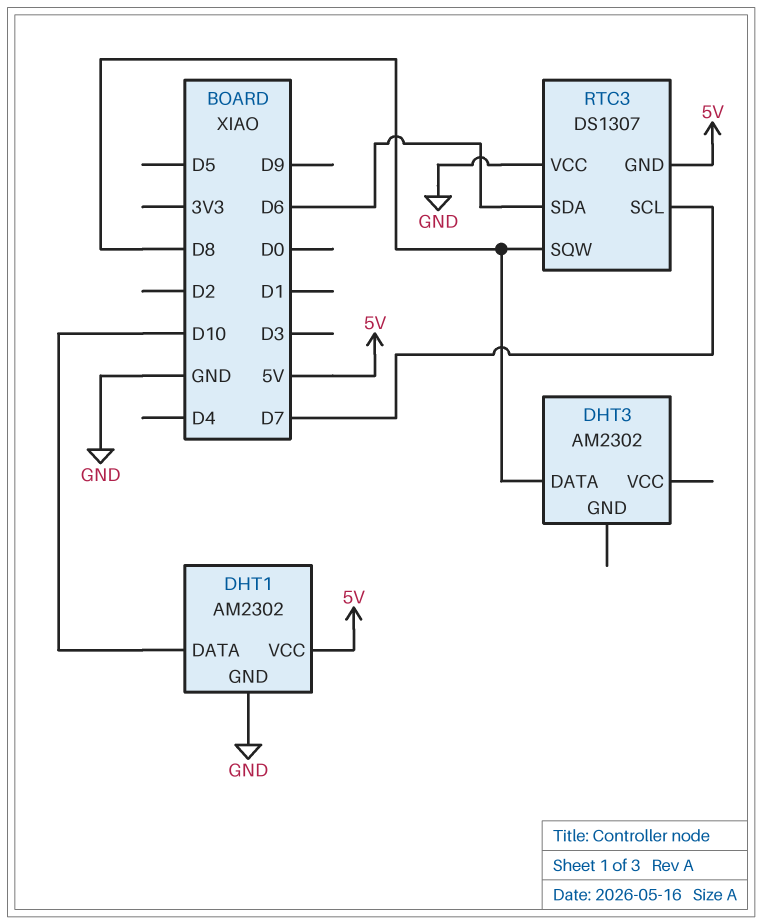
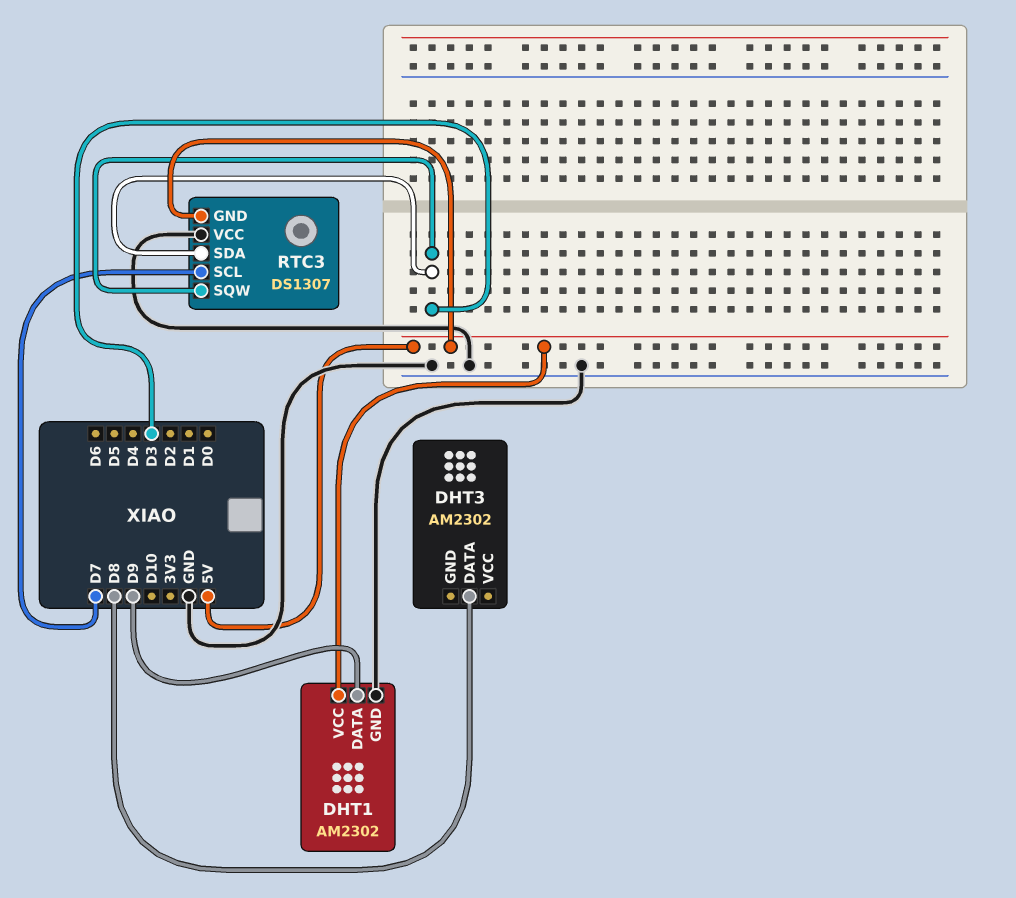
DHT1 pin DATA: D10 -> D9
RTC3 pin SDA: D6 -> D3
RTC3 pin SQW: D8 -> D3

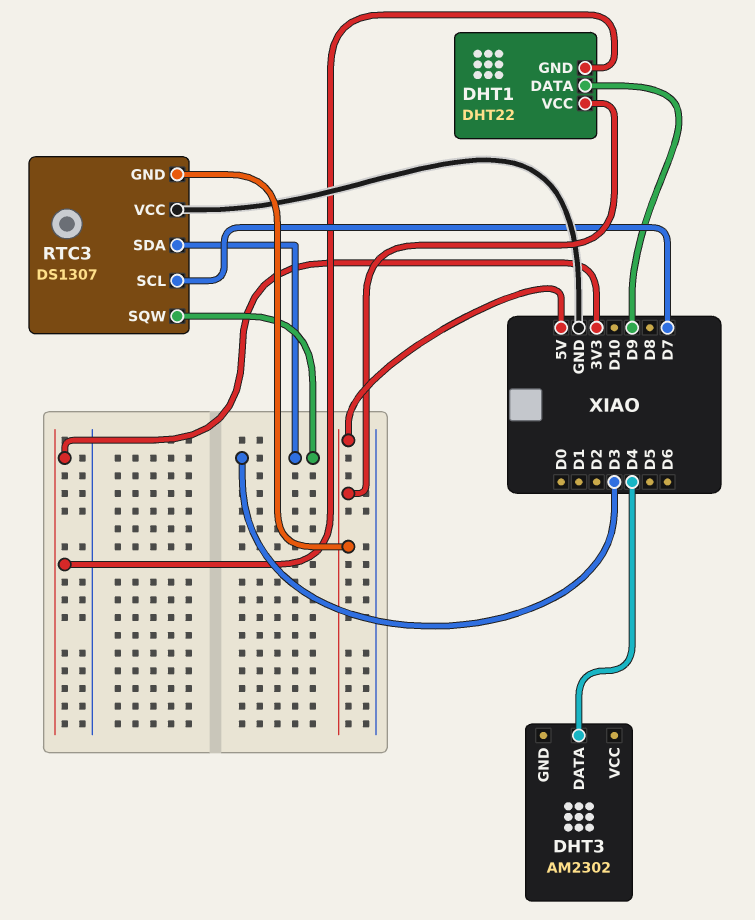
DHT1: AM2302 -> DHT22
DHT1 pin GND: GND -> 3V3
DHT3 pin DATA: D8 -> D4

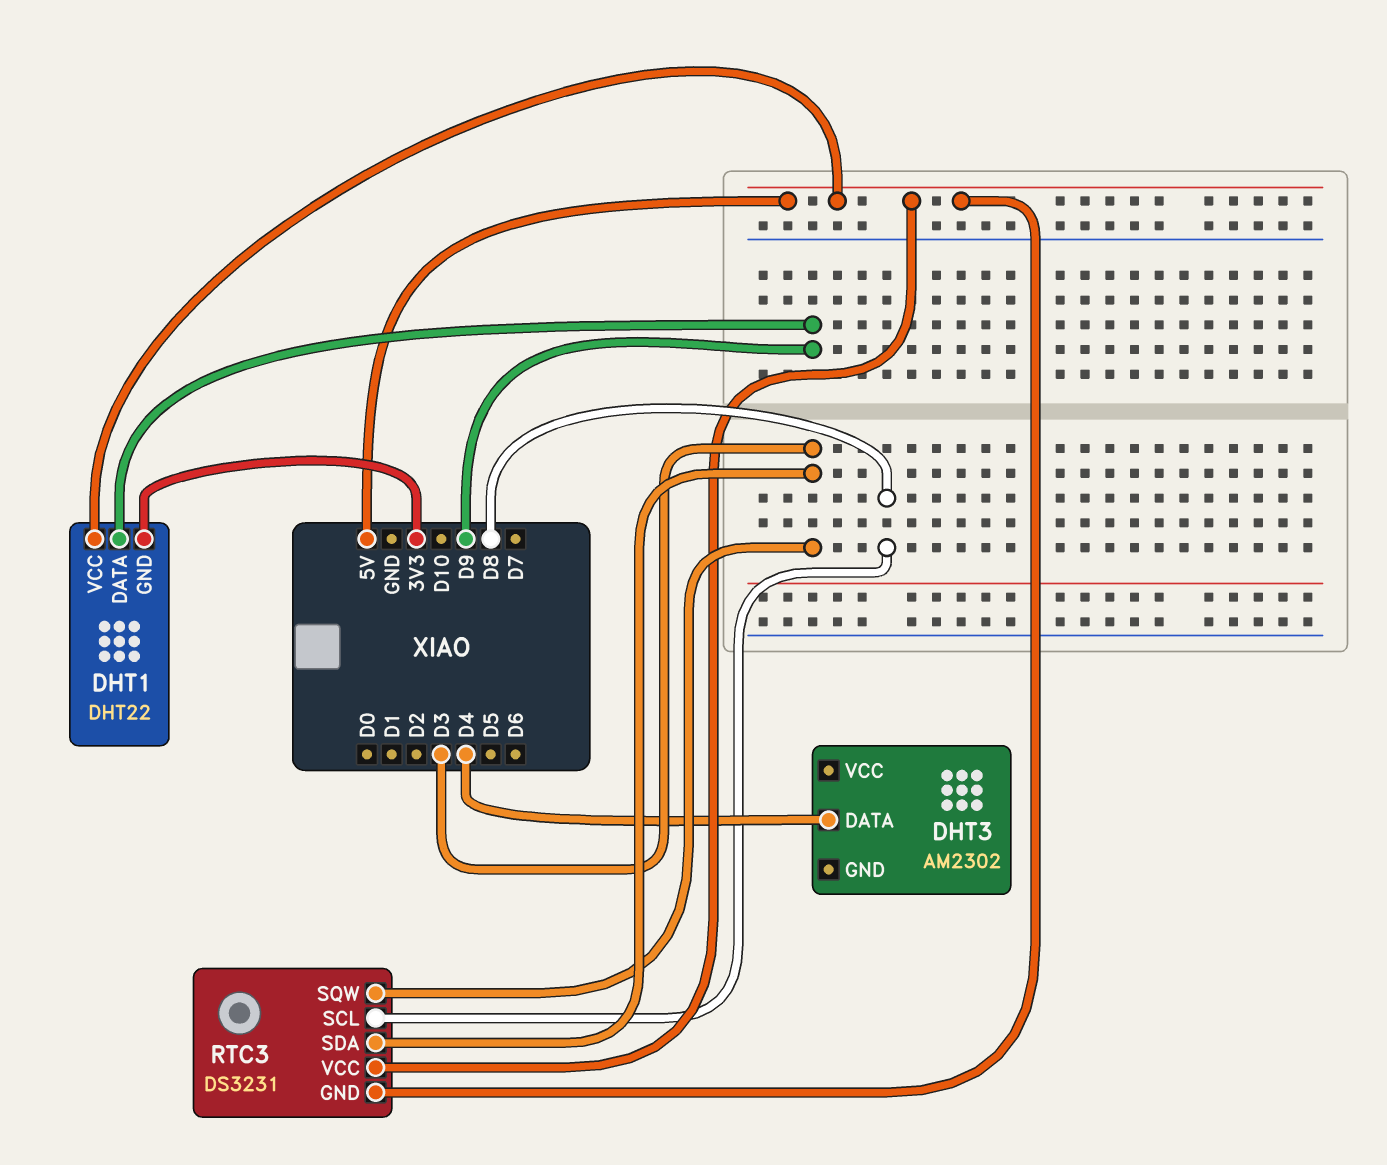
RTC3: DS1307 -> DS3231
RTC3 pin SCL: D7 -> D8
RTC3 pin VCC: GND -> 5V

